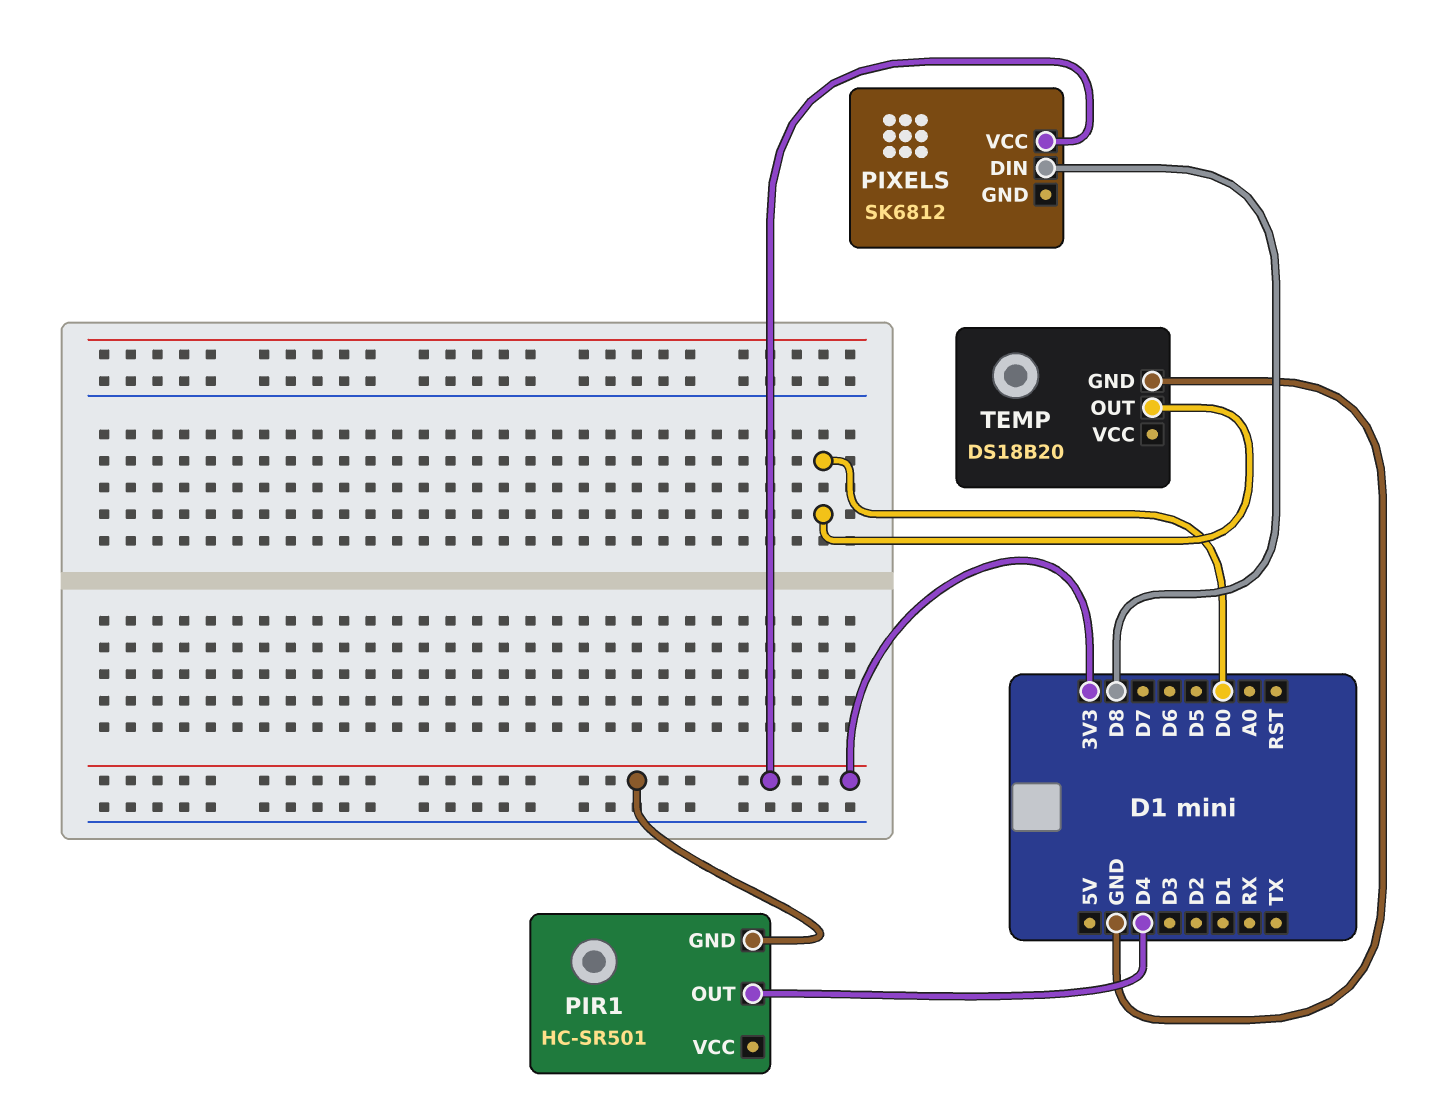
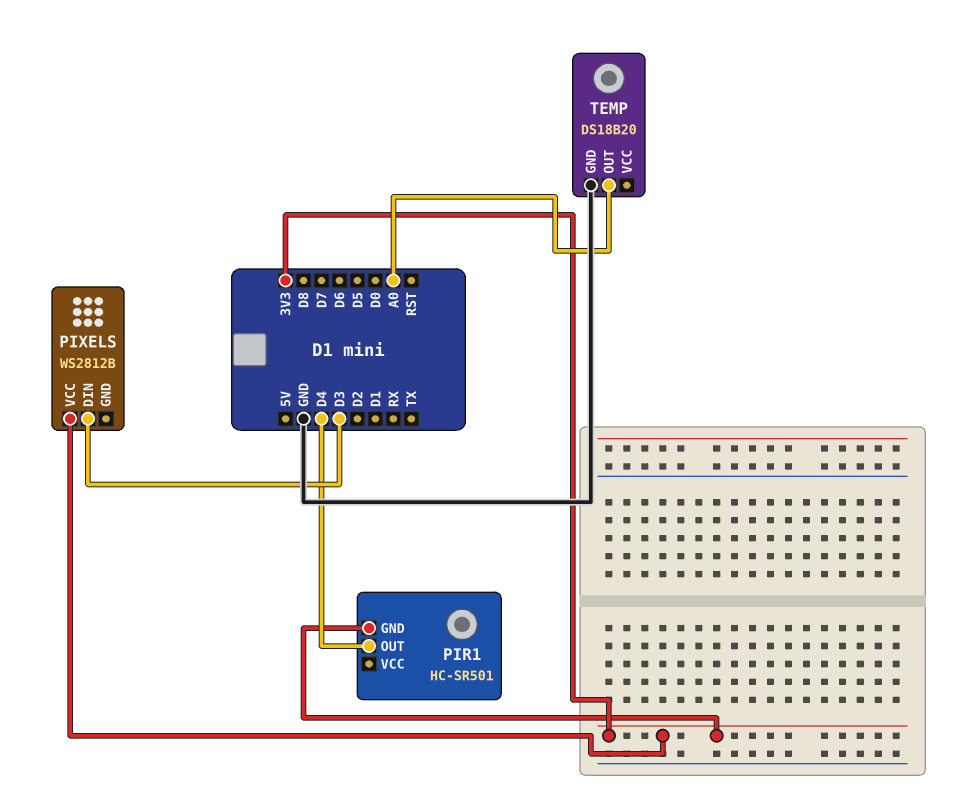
PIXELS: SK6812 -> WS2812B
PIXELS pin DIN: D8 -> D3
TEMP pin OUT: D0 -> A0

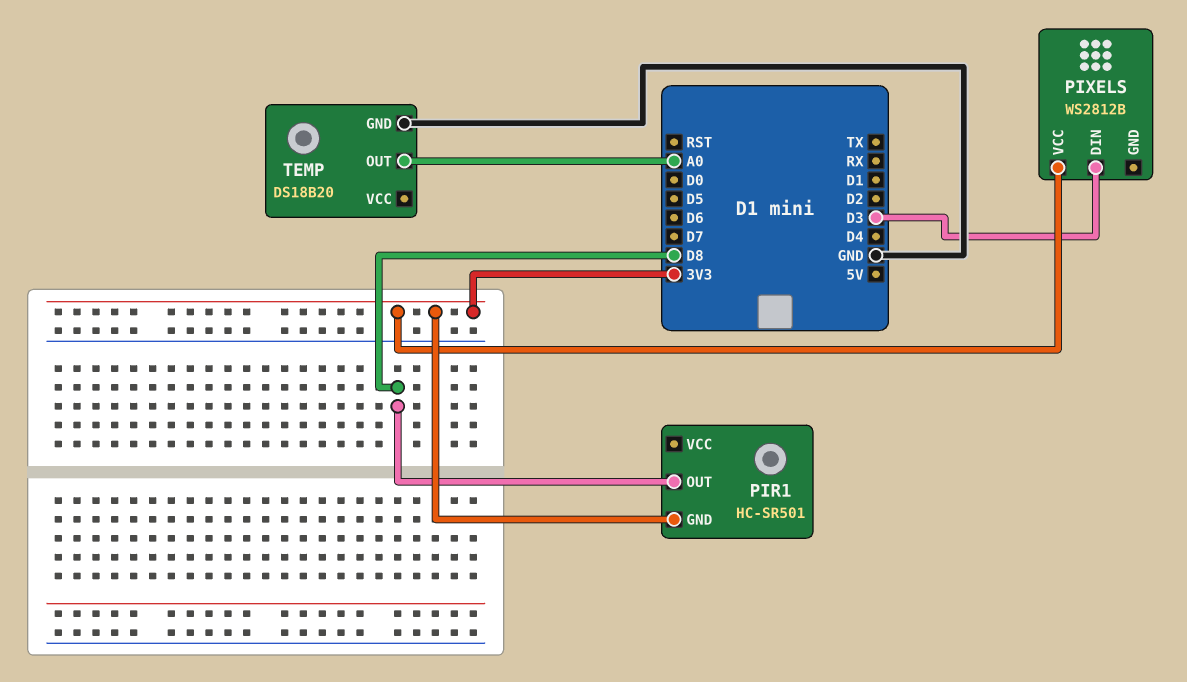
PIR1 pin OUT: D4 -> D8

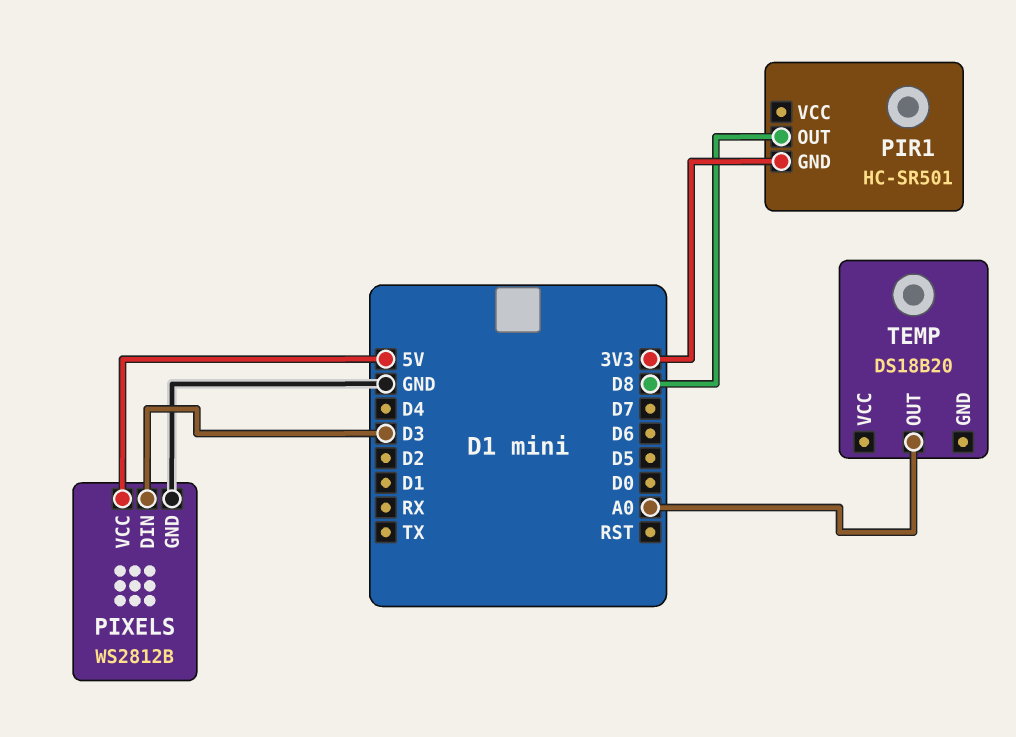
PIXELS pin GND: none -> GND
PIXELS pin VCC: 3V3 -> 5V
TEMP pin GND: GND -> none

